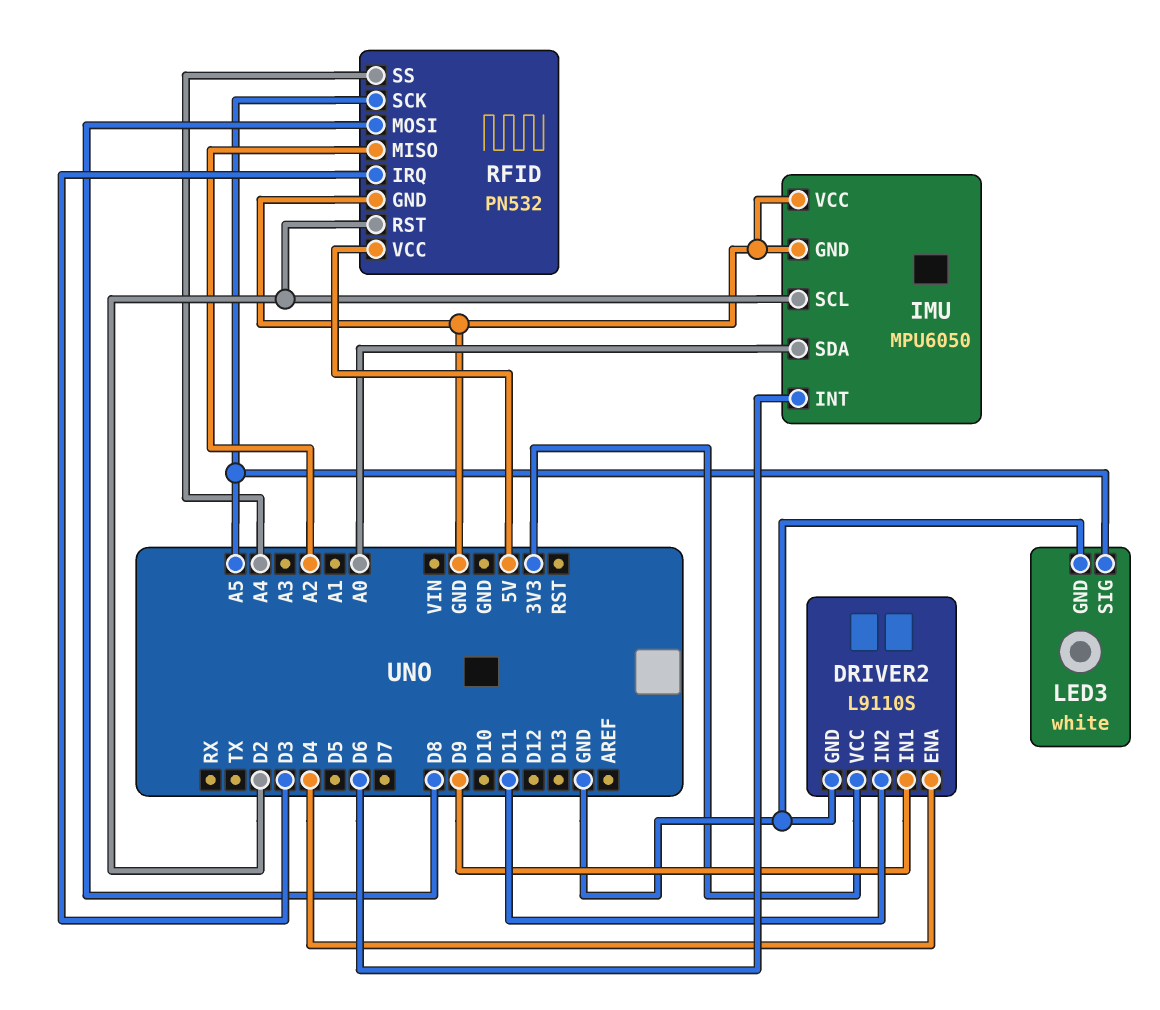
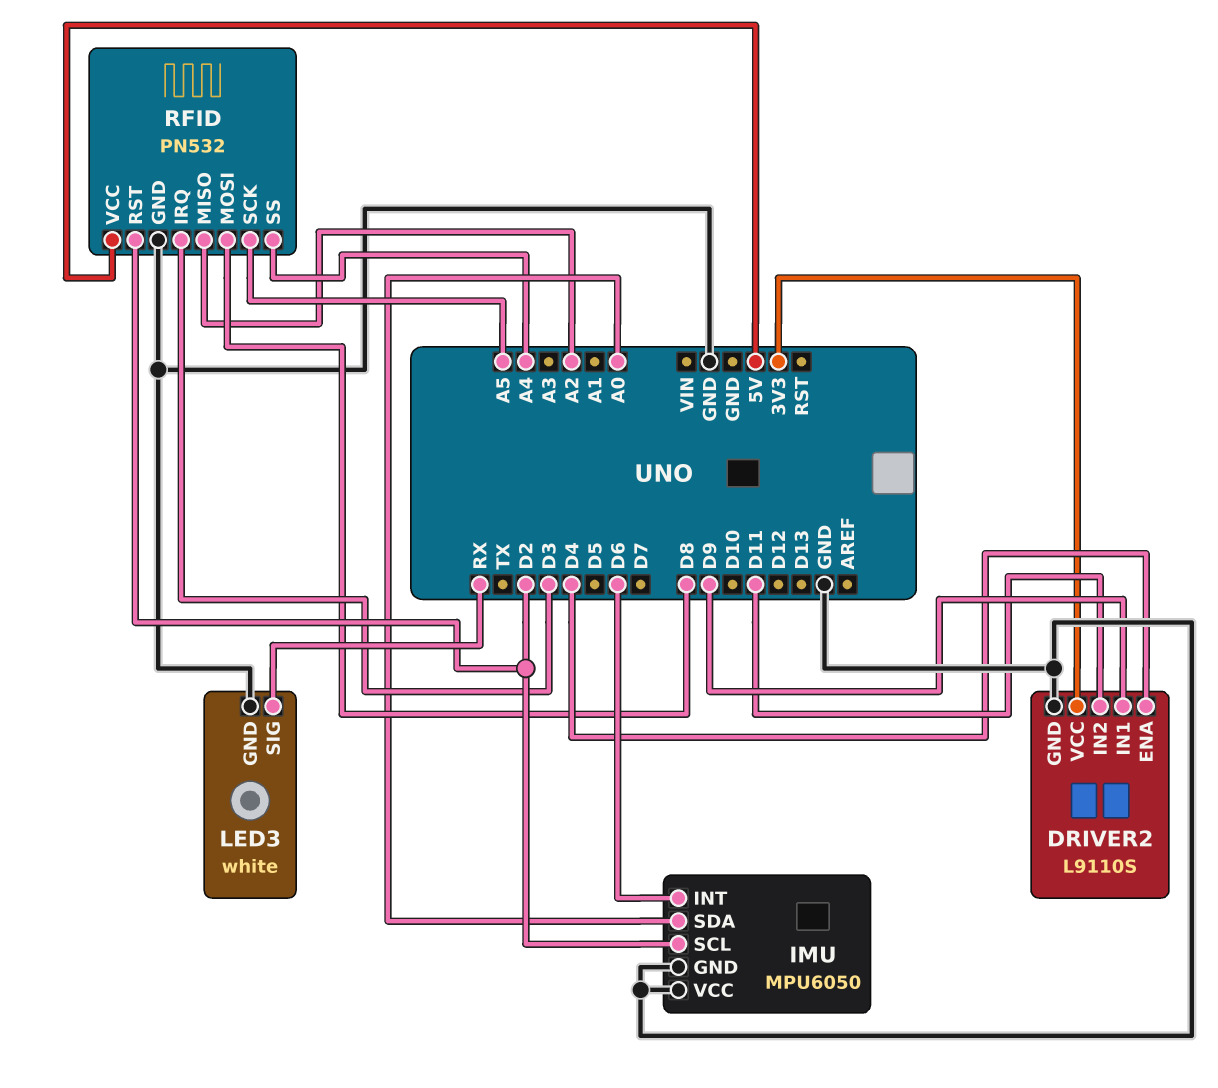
LED3 pin SIG: A5 -> RX

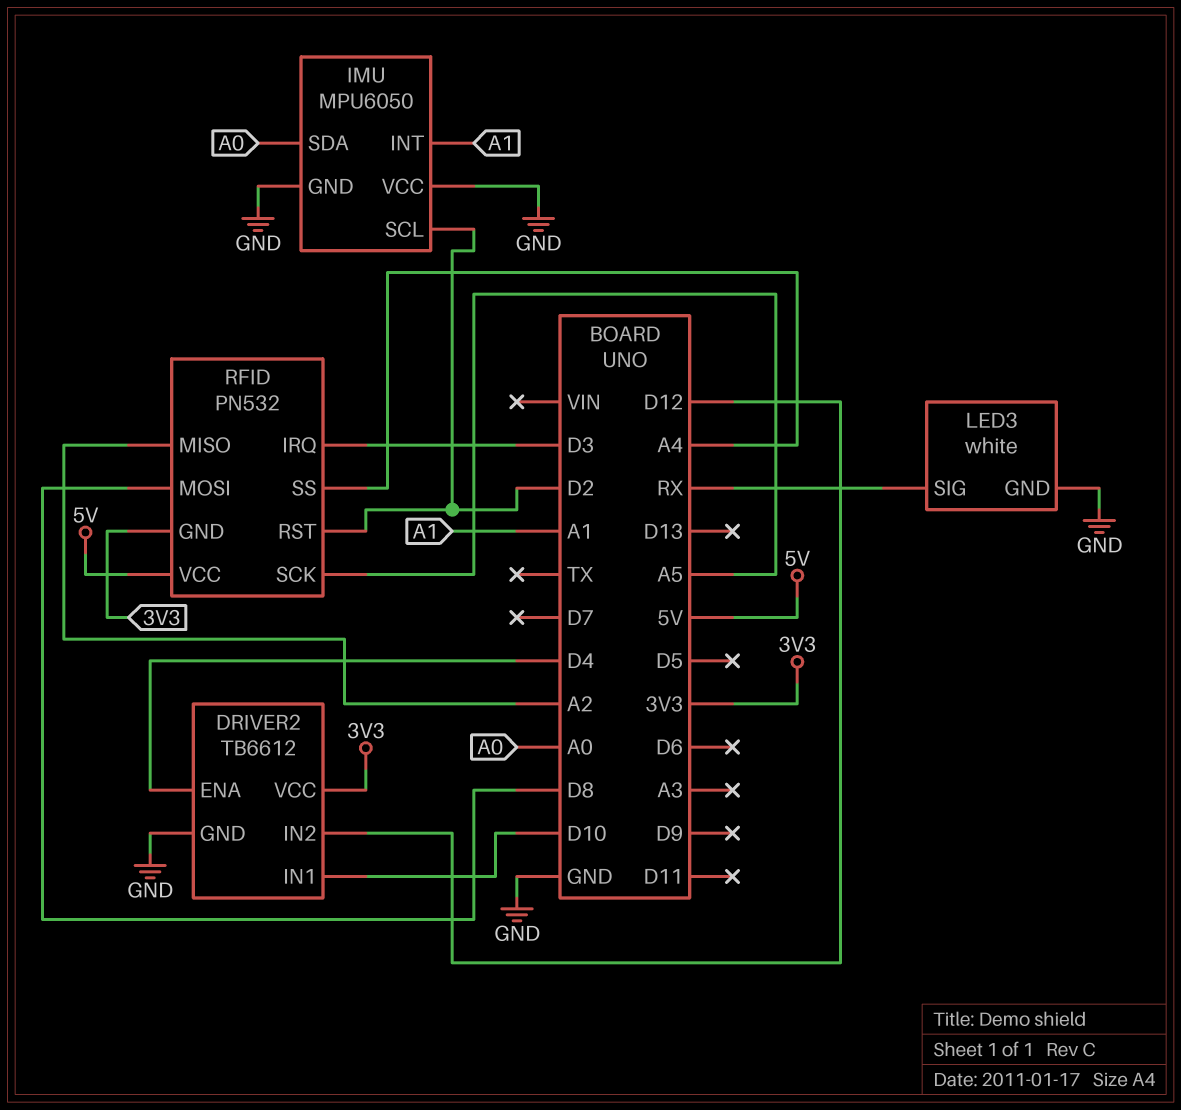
DRIVER2: L9110S -> TB6612
DRIVER2 pin IN1: D9 -> D10
DRIVER2 pin IN2: D11 -> D12
IMU pin INT: D6 -> A1
RFID pin GND: GND -> 3V3

